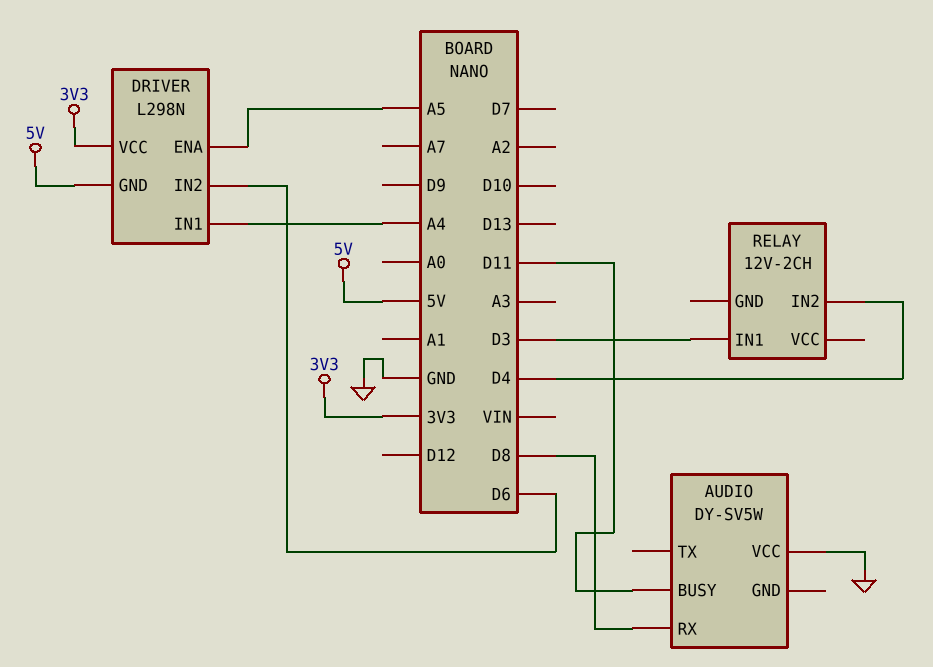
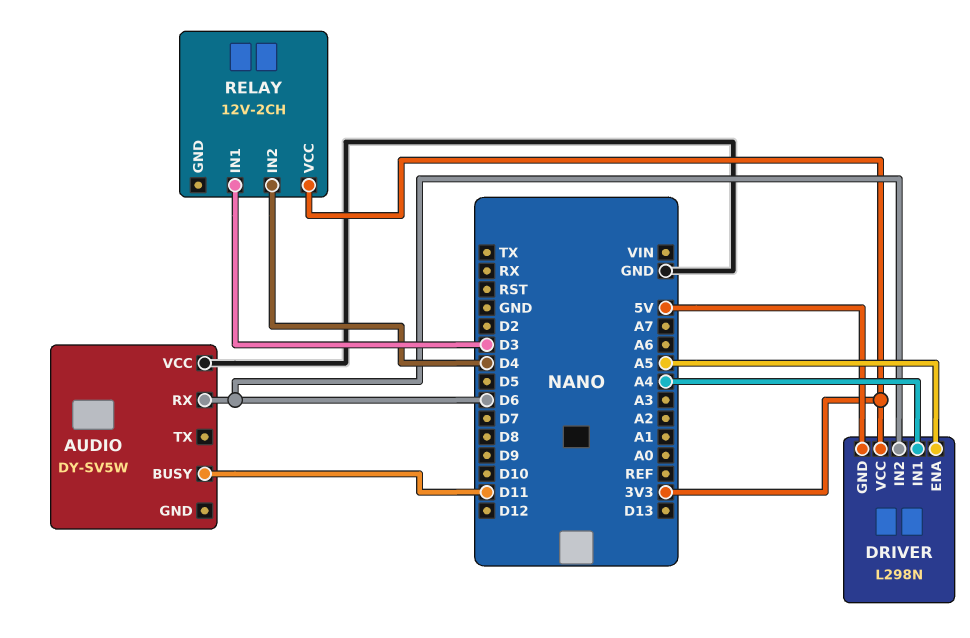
AUDIO pin RX: D8 -> D6
RELAY pin VCC: none -> 3V3

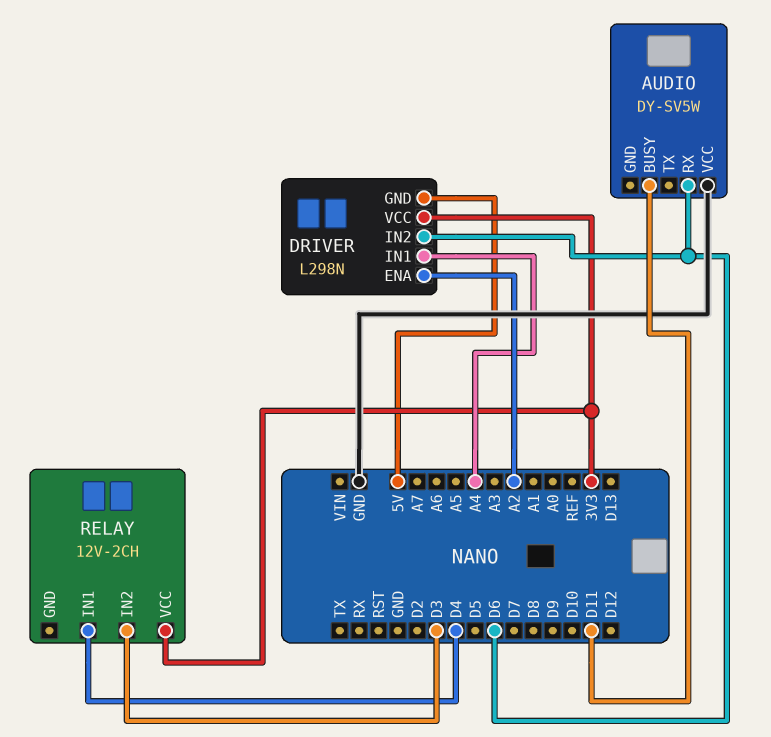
DRIVER pin ENA: A5 -> A2
RELAY pin IN1: D3 -> D4
RELAY pin IN2: D4 -> D3

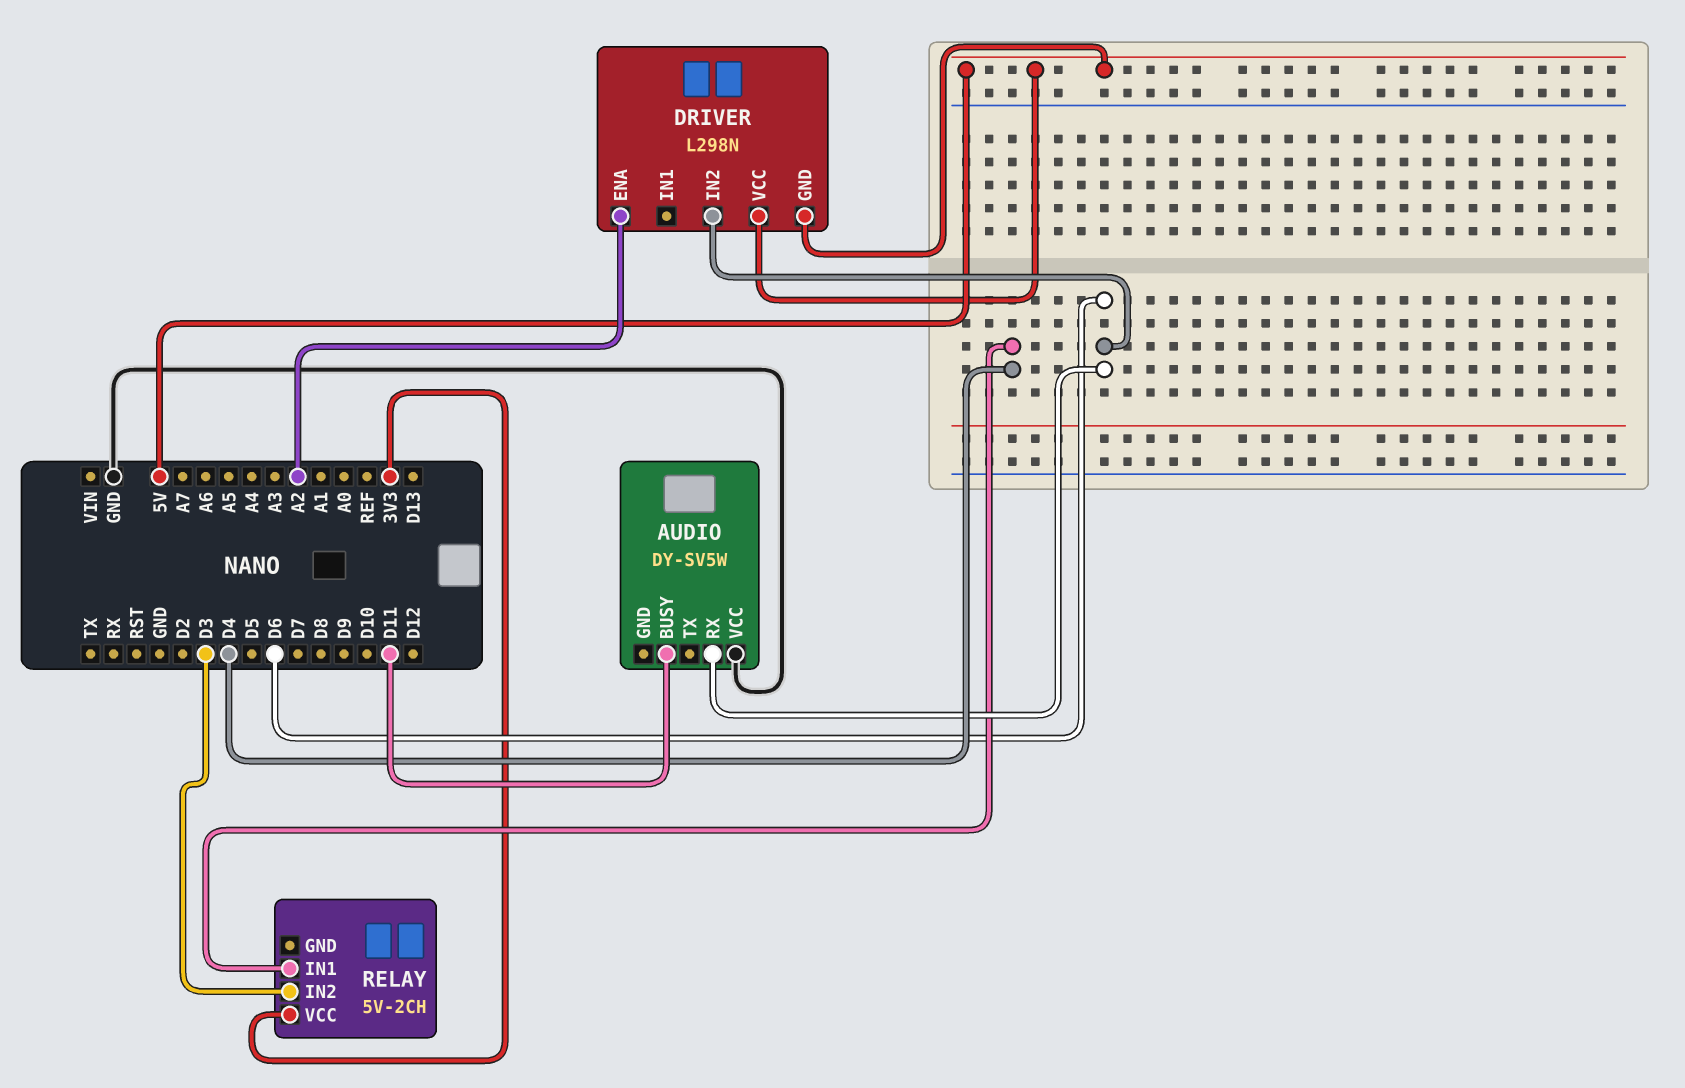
DRIVER pin IN1: A4 -> none
DRIVER pin VCC: 3V3 -> 5V
RELAY: 12V-2CH -> 5V-2CH

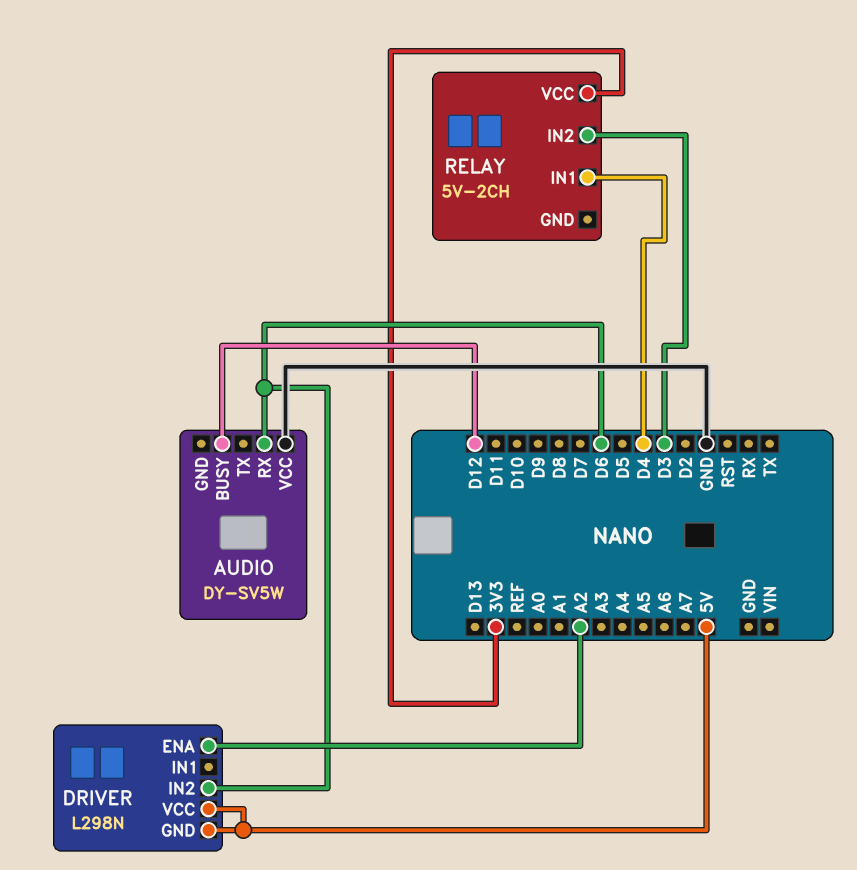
AUDIO pin BUSY: D11 -> D12

